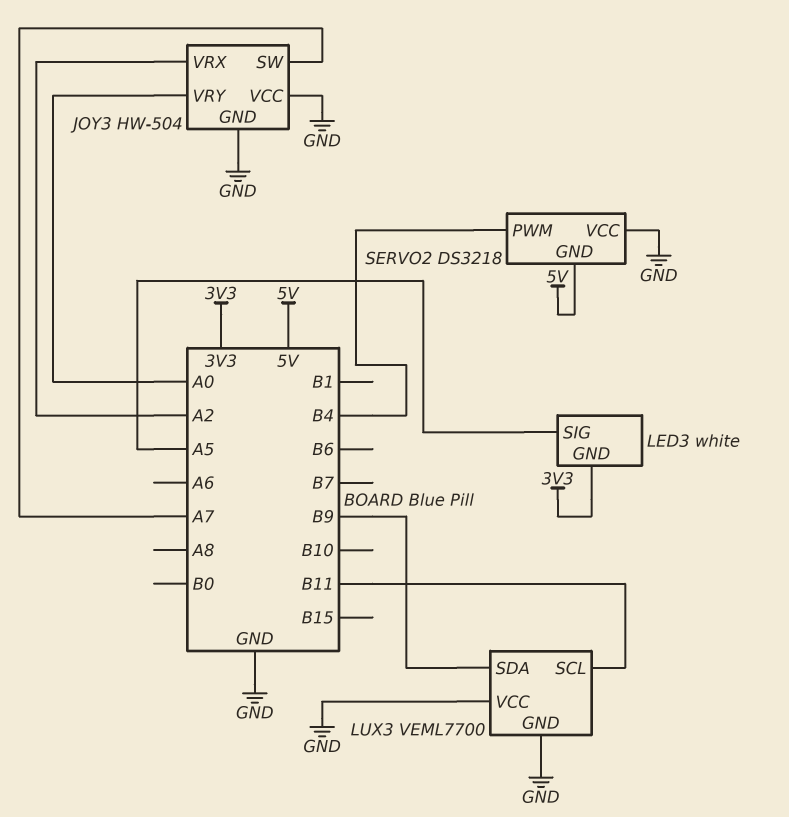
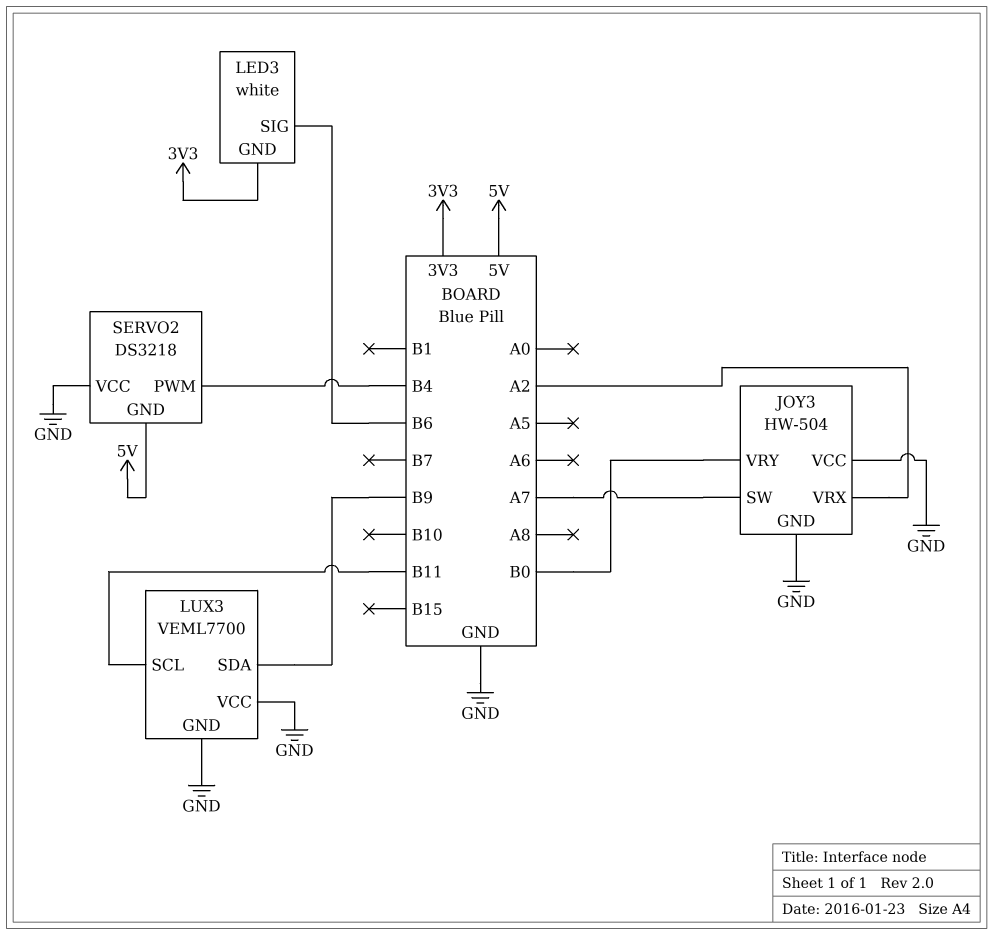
JOY3 pin VRY: A0 -> B0
LED3 pin SIG: A5 -> B6

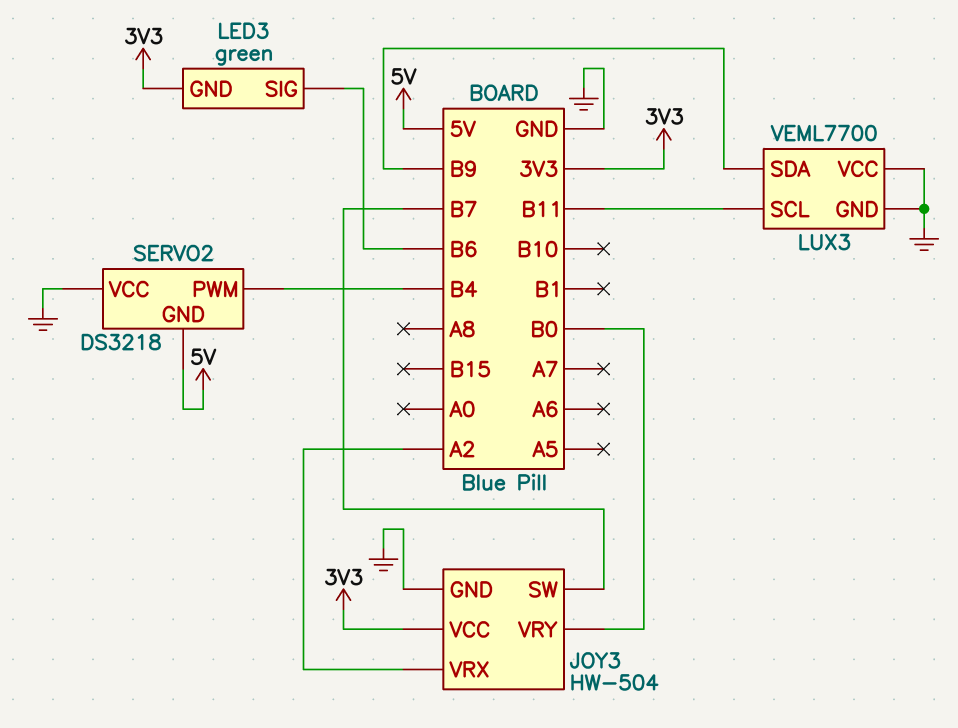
JOY3 pin SW: A7 -> B7
JOY3 pin VCC: GND -> 3V3
LED3: white -> green

